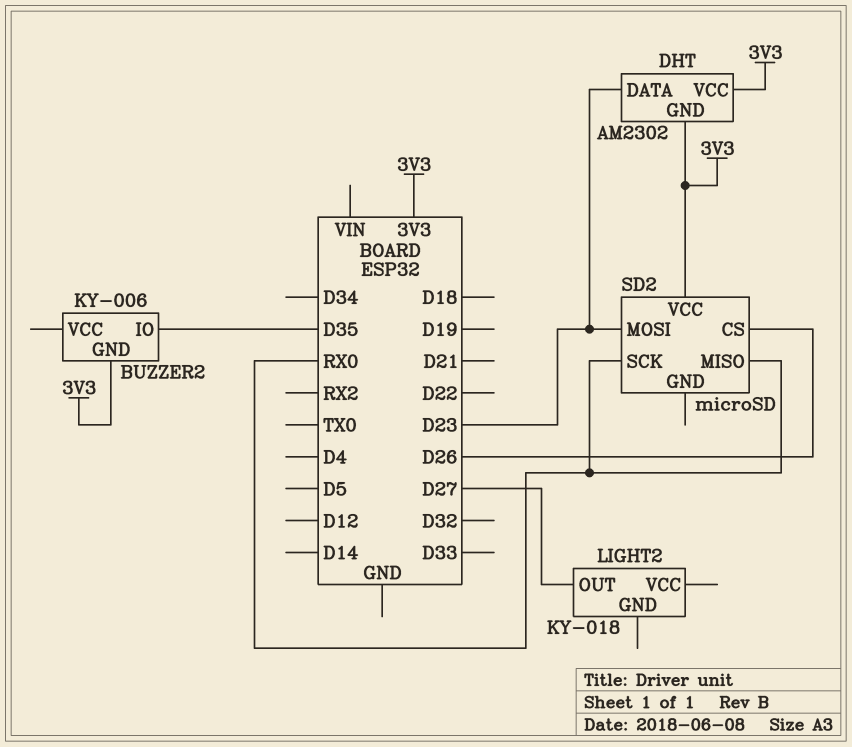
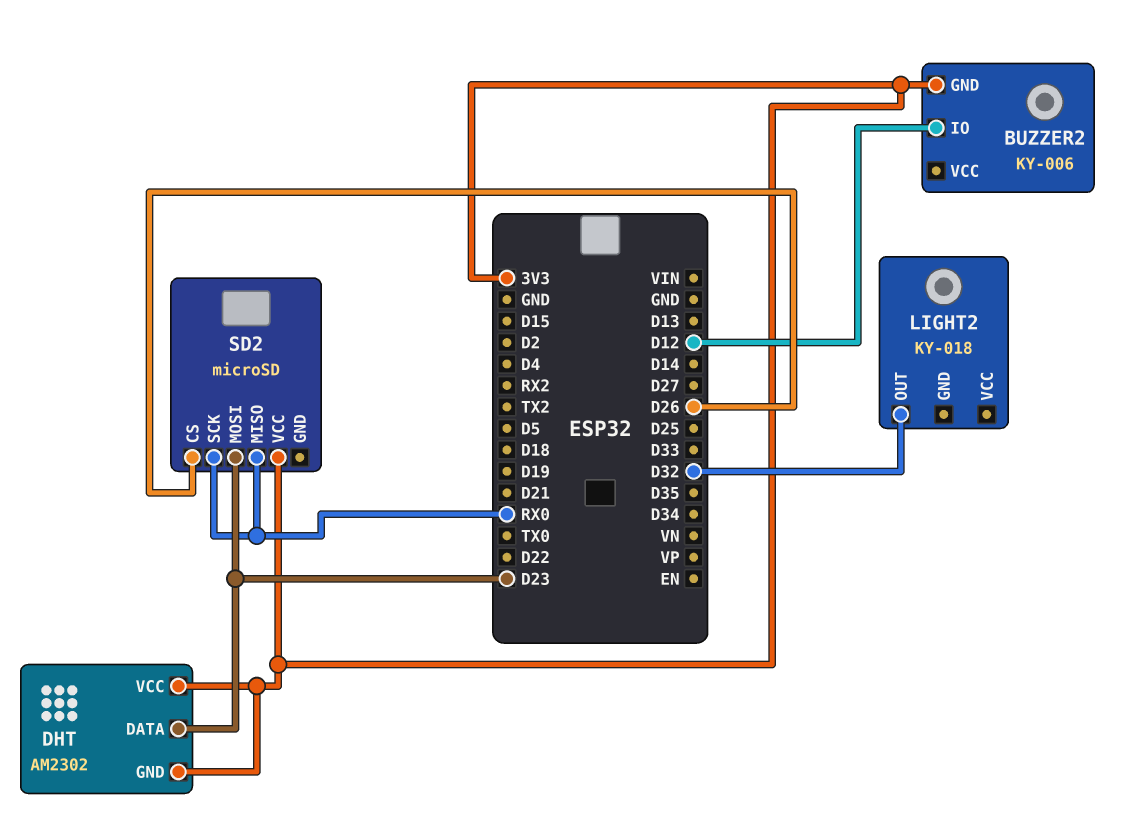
BUZZER2 pin IO: D35 -> D12
LIGHT2 pin OUT: D27 -> D32

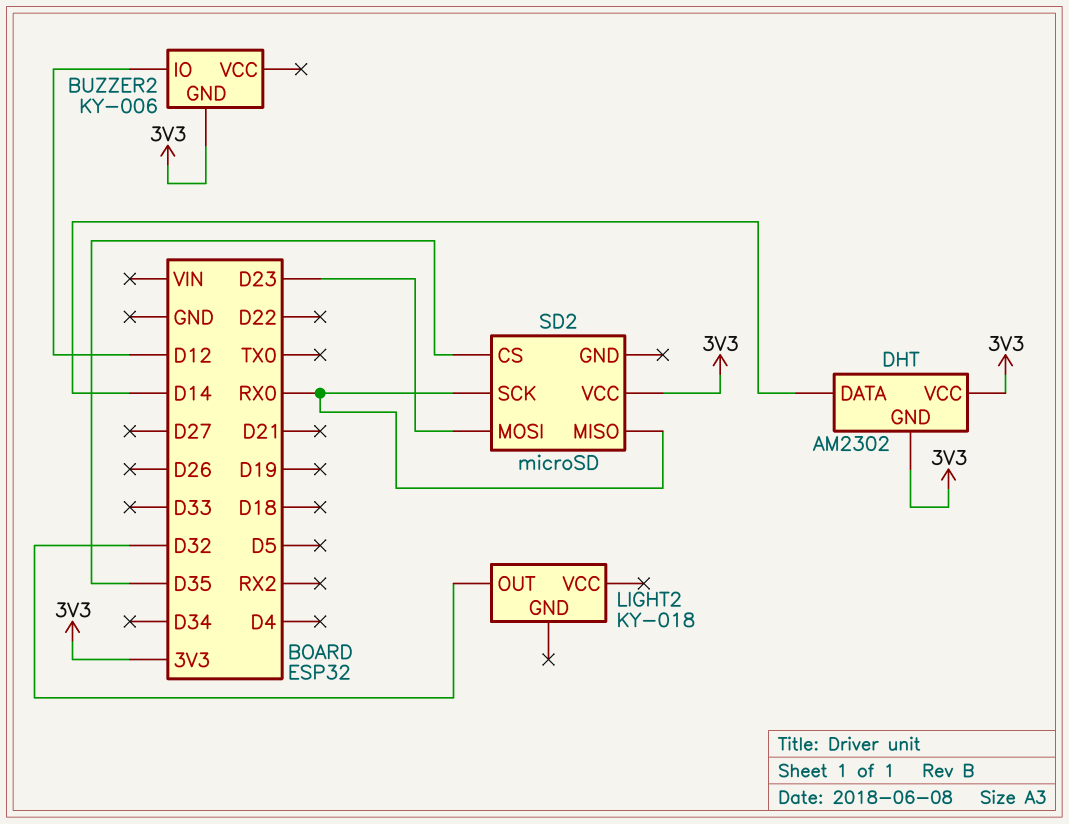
DHT pin DATA: D23 -> D14
SD2 pin CS: D26 -> D35

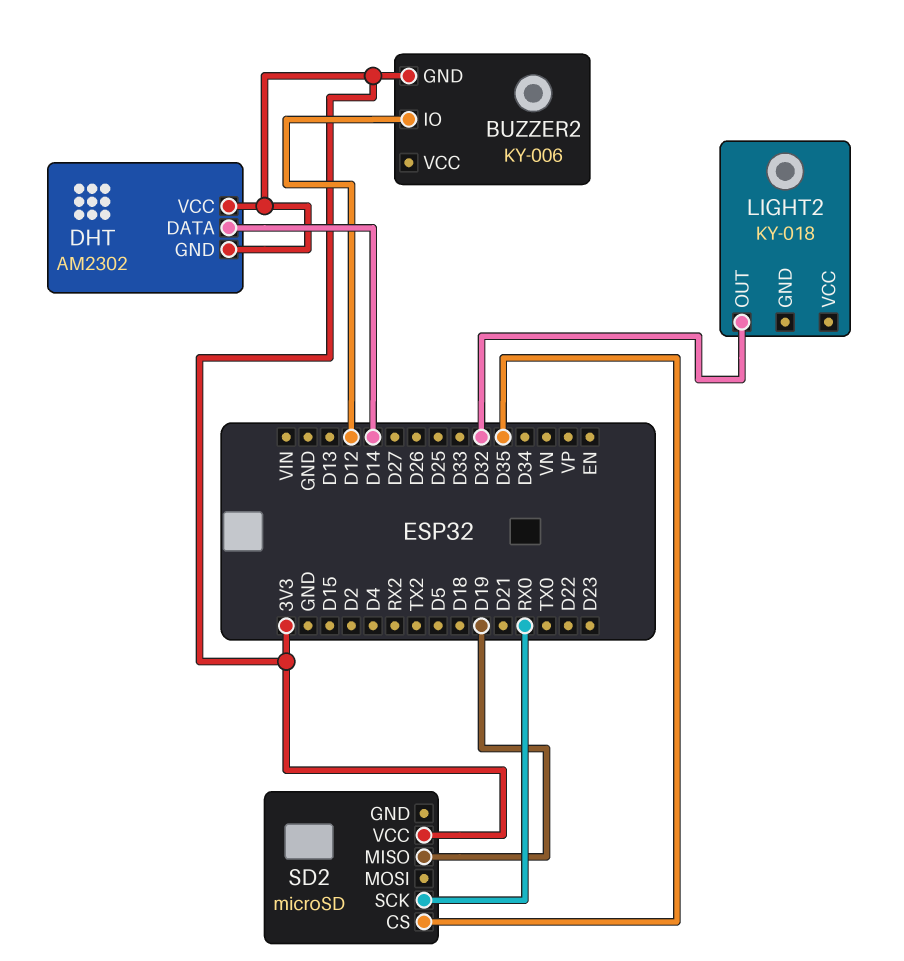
SD2 pin MISO: RX0 -> D19
SD2 pin MOSI: D23 -> none

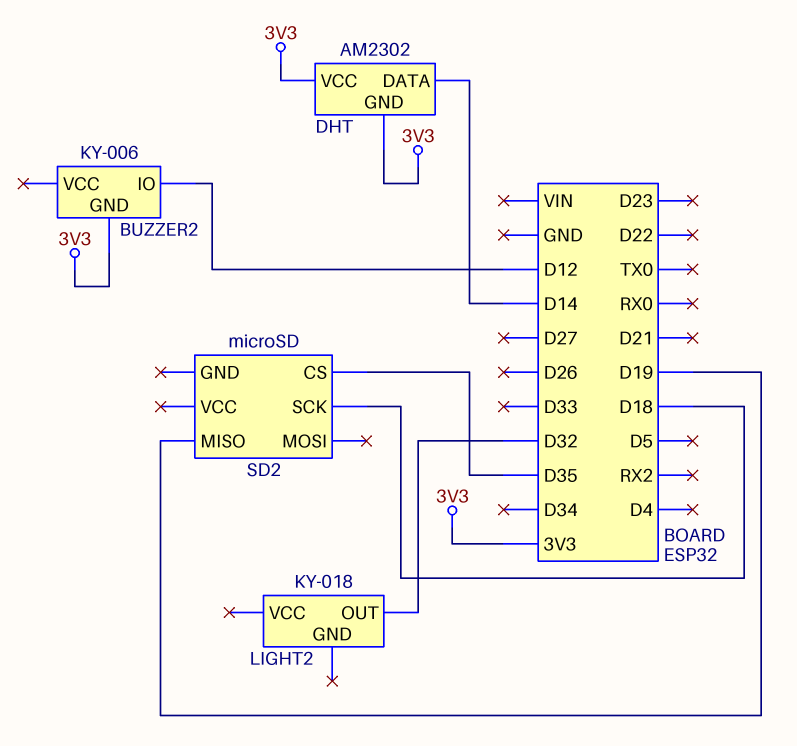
SD2 pin SCK: RX0 -> D18
SD2 pin VCC: 3V3 -> none

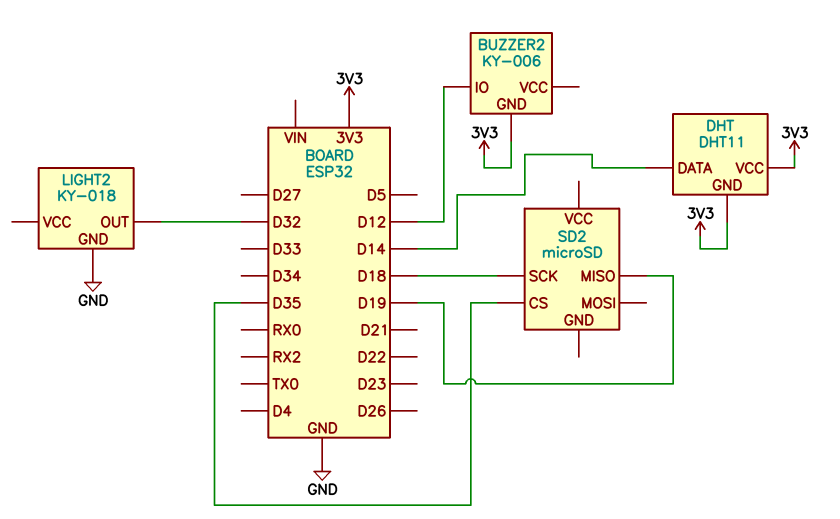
DHT: AM2302 -> DHT11
LIGHT2 pin GND: none -> GND

